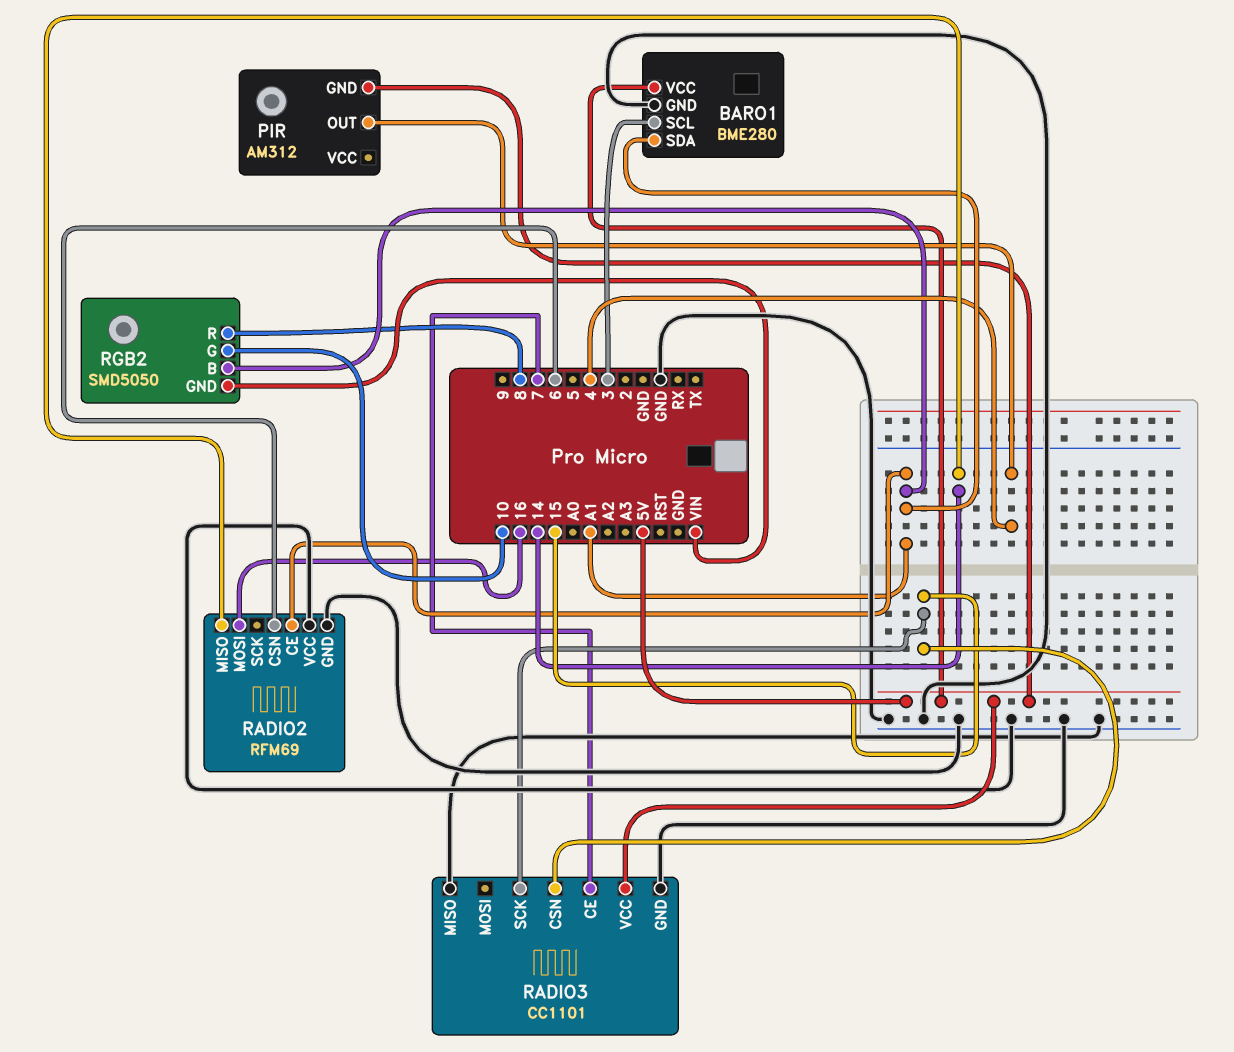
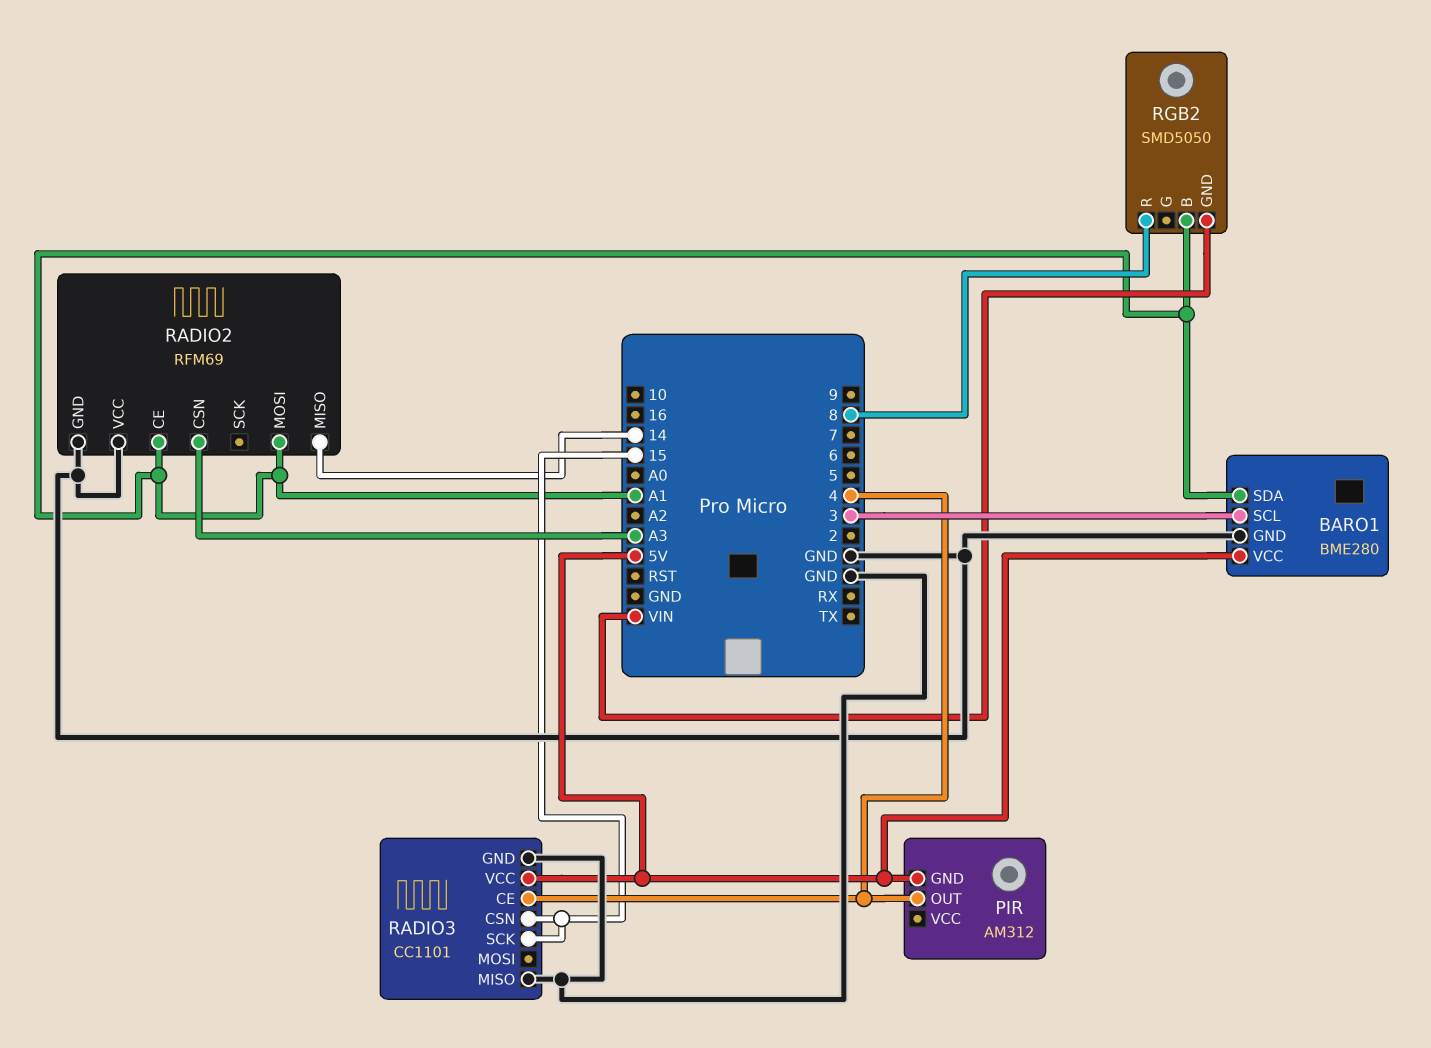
RADIO2 pin CSN: 6 -> A3
RADIO2 pin MOSI: 16 -> A1
RADIO3 pin CE: 7 -> 4
RGB2 pin G: 10 -> none

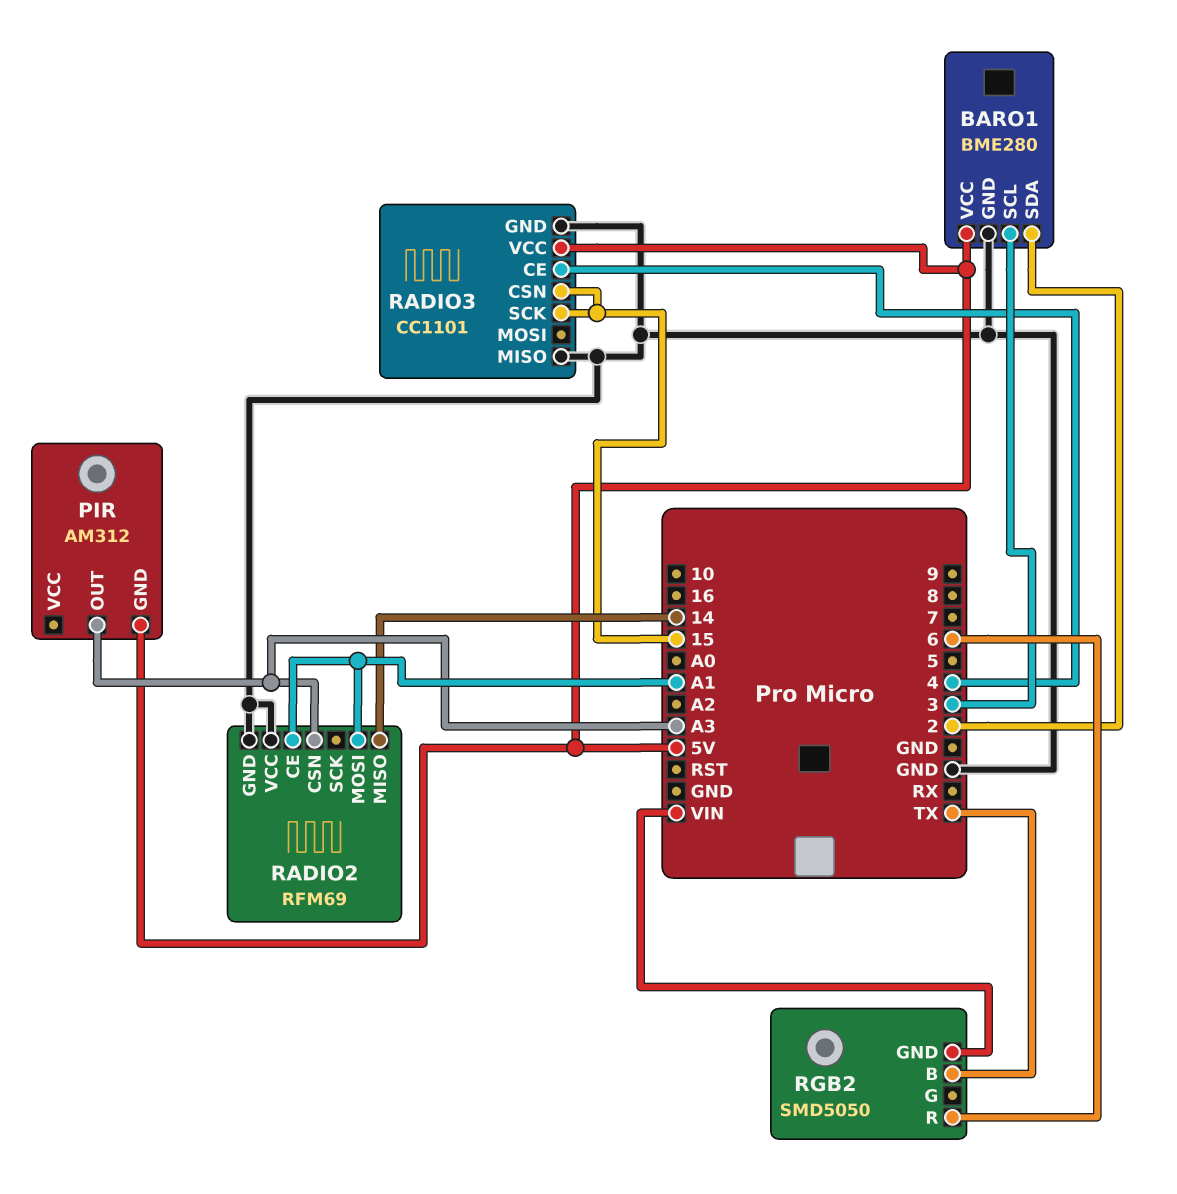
BARO1 pin SDA: A1 -> 2
PIR pin OUT: 4 -> A3
RGB2 pin B: A1 -> TX
RGB2 pin R: 8 -> 6

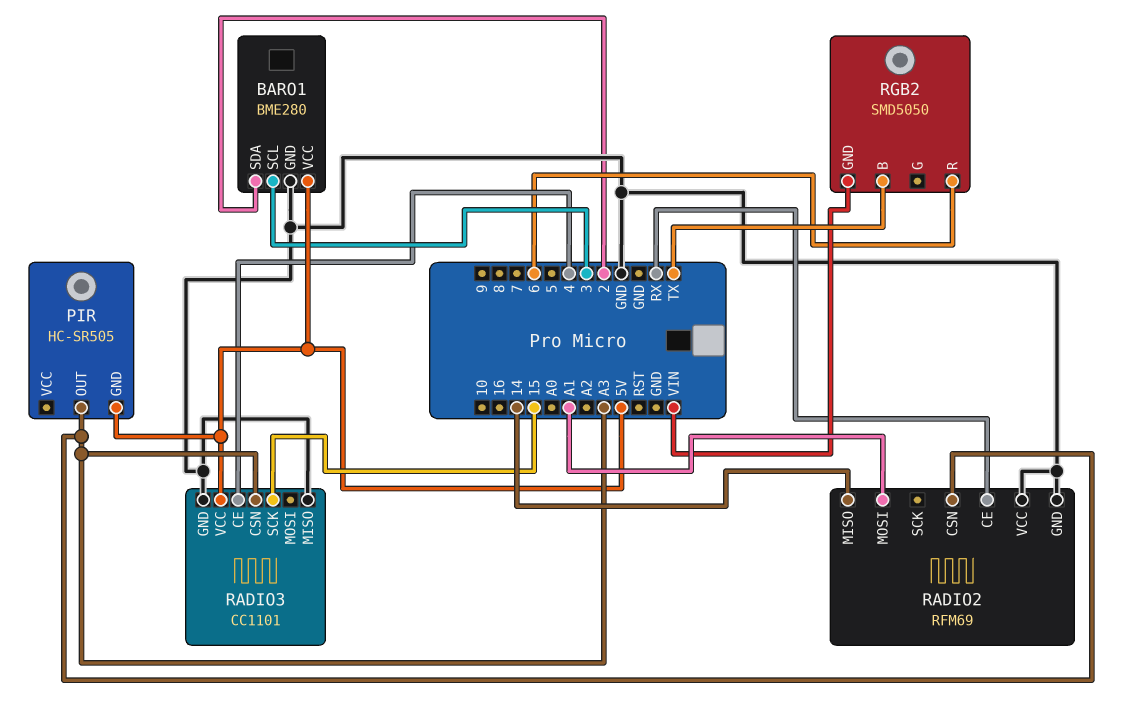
PIR: AM312 -> HC-SR505
RADIO2 pin CE: A1 -> RX
RADIO3 pin CSN: 15 -> A3

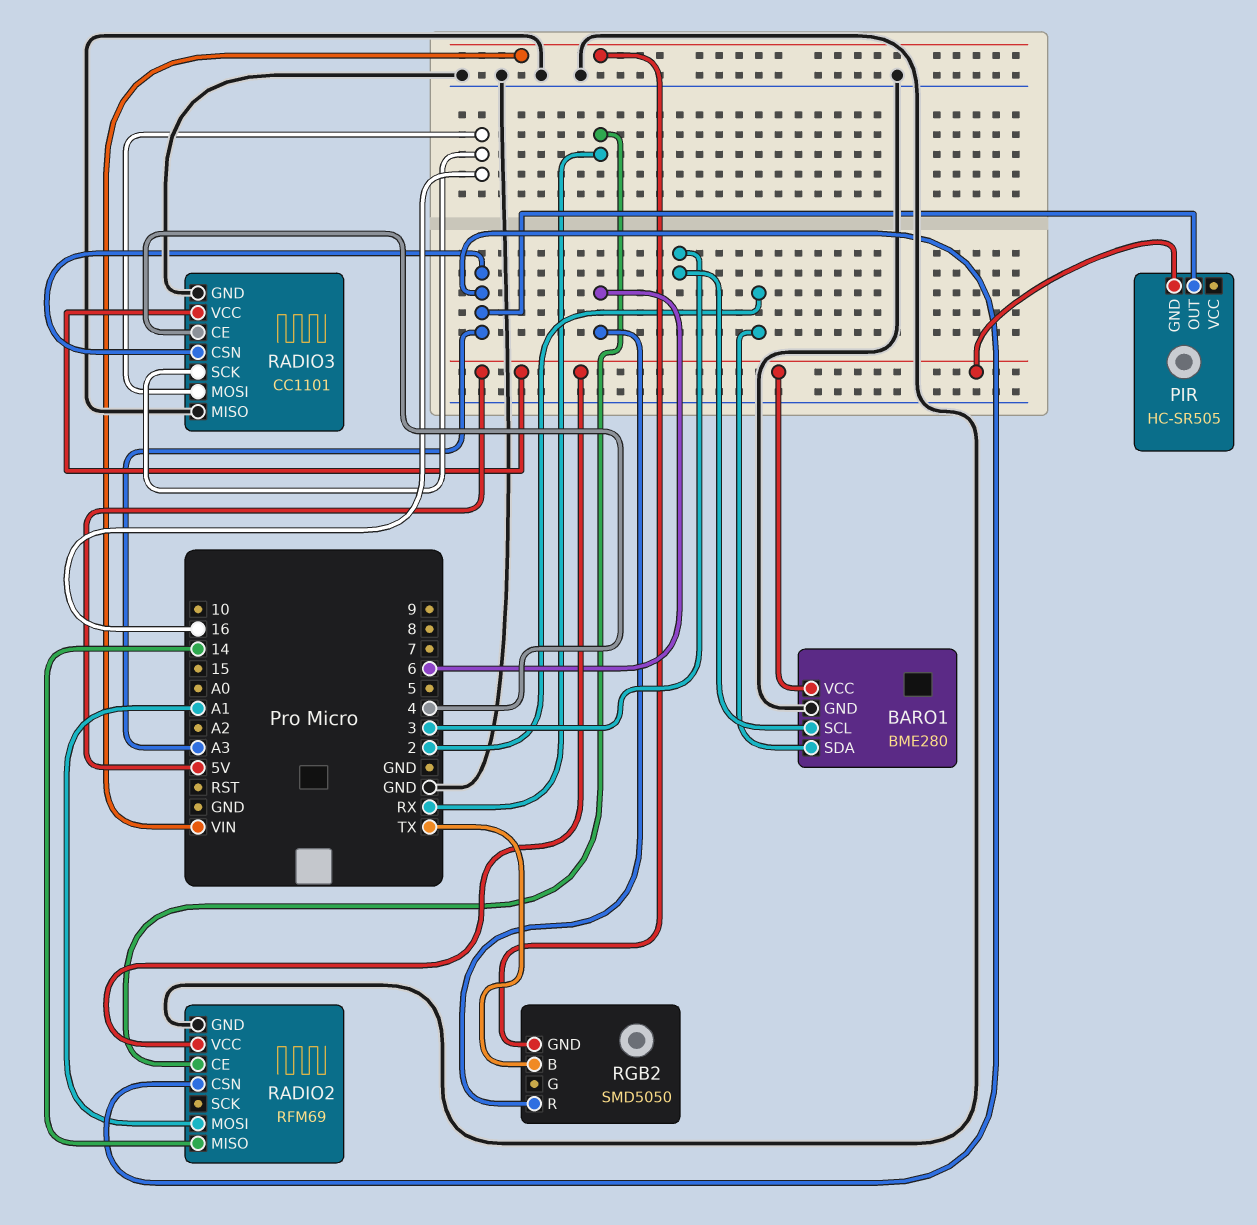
RADIO2 pin VCC: GND -> 5V
RADIO3 pin MOSI: none -> 16
RADIO3 pin SCK: 15 -> 16

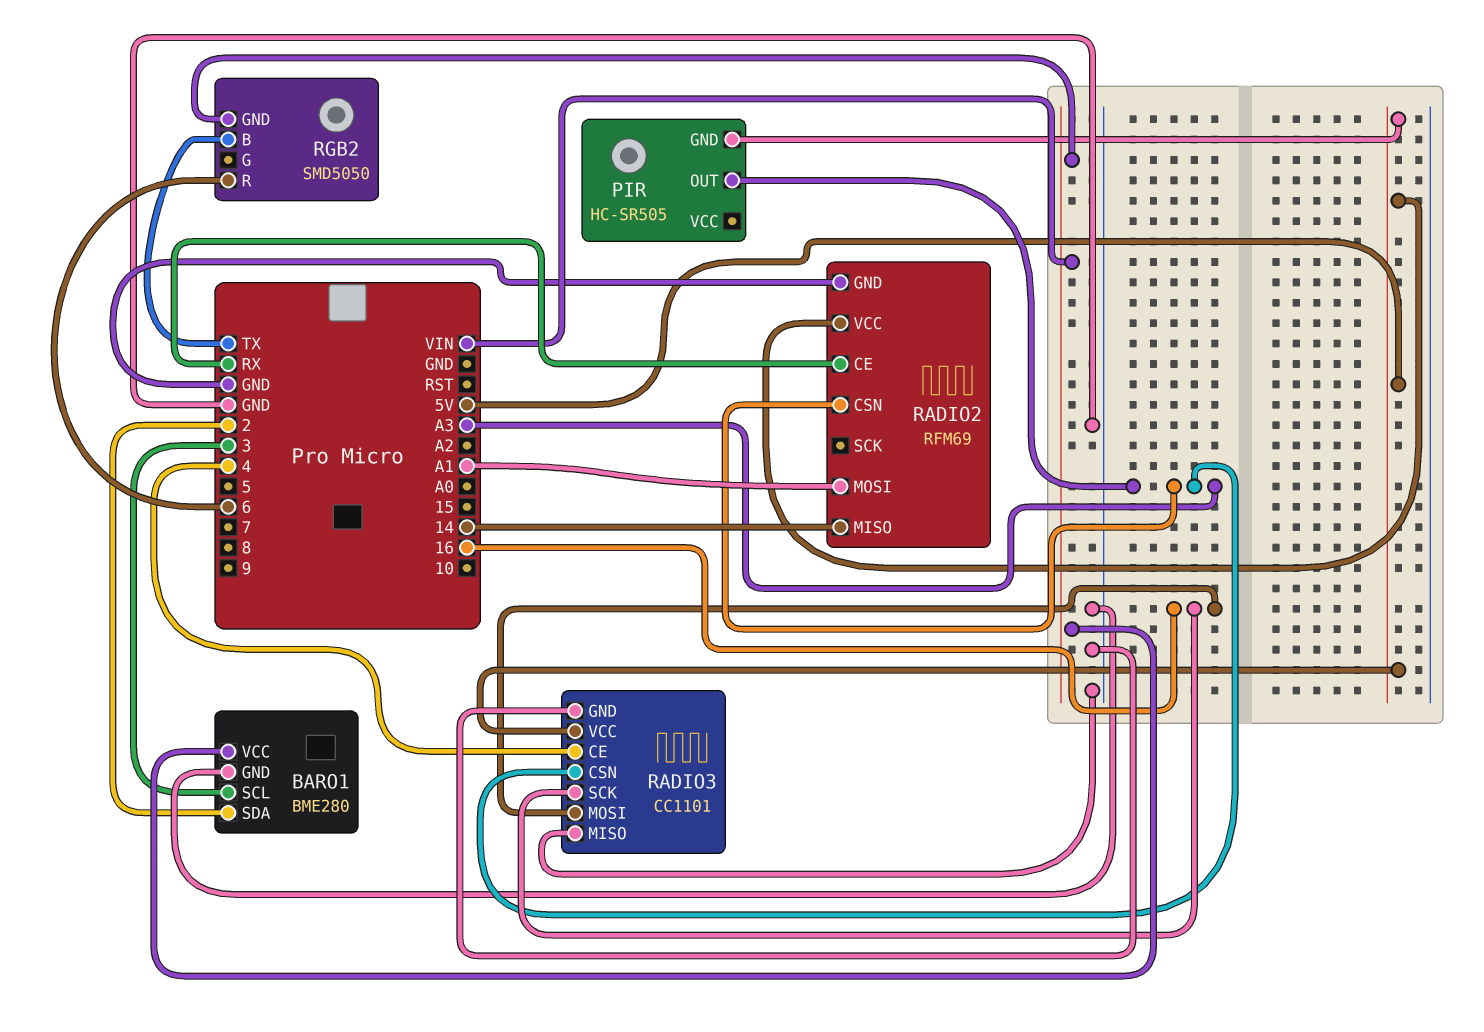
BARO1 pin VCC: 5V -> VIN

